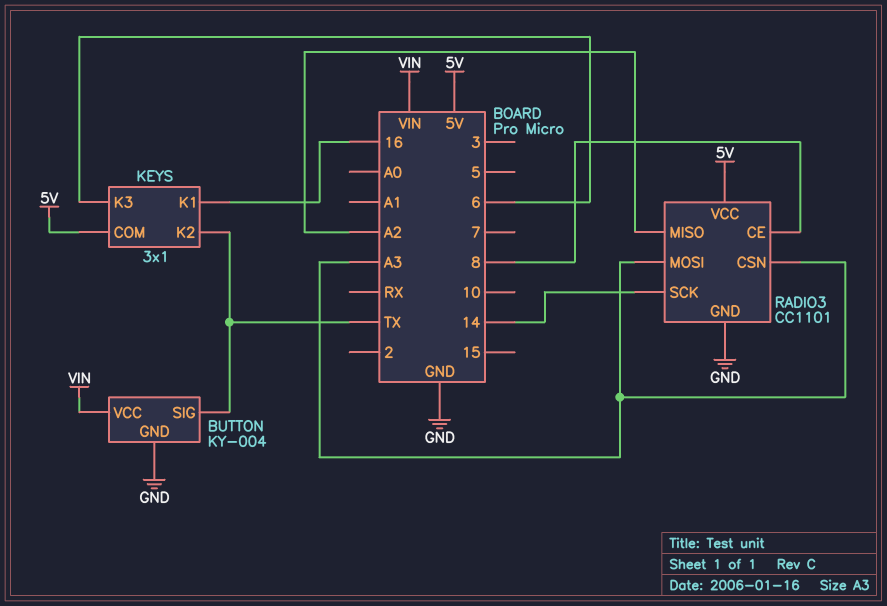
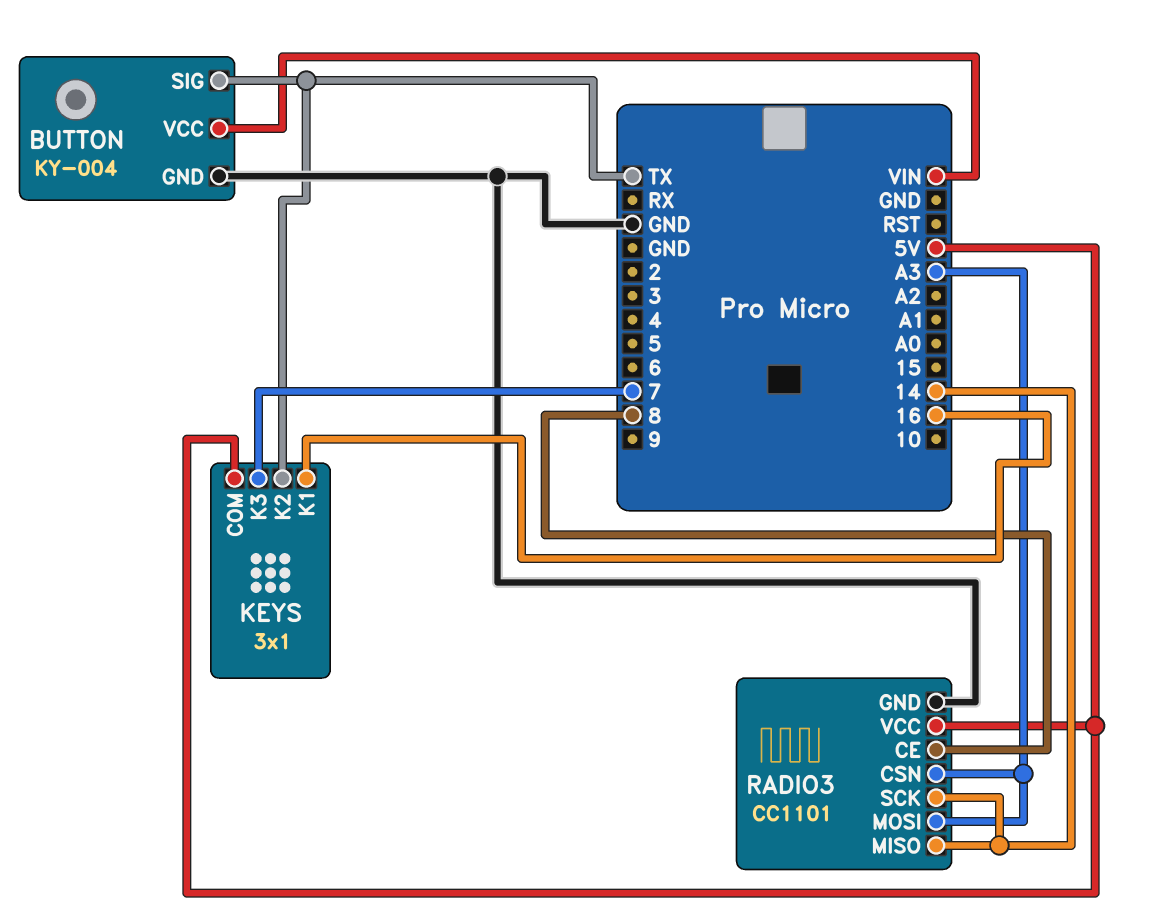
KEYS pin K3: 6 -> 7
RADIO3 pin MISO: A2 -> 14

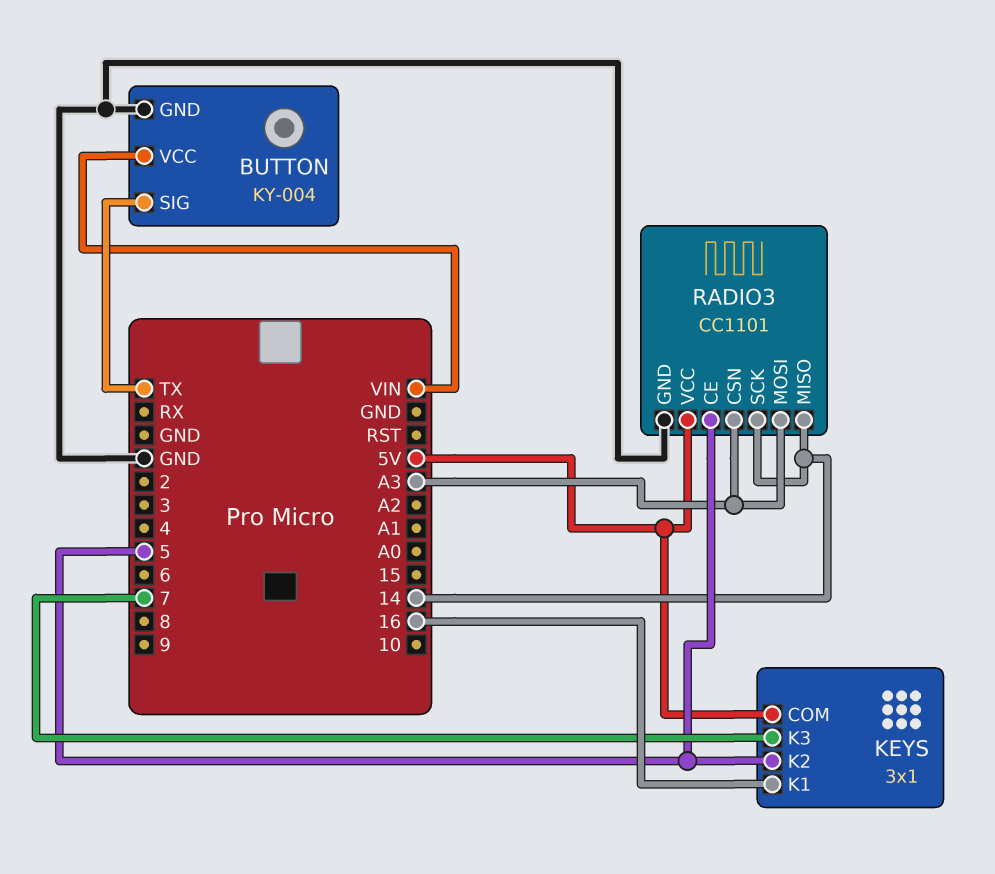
KEYS pin K2: TX -> 5
RADIO3 pin CE: 8 -> 5

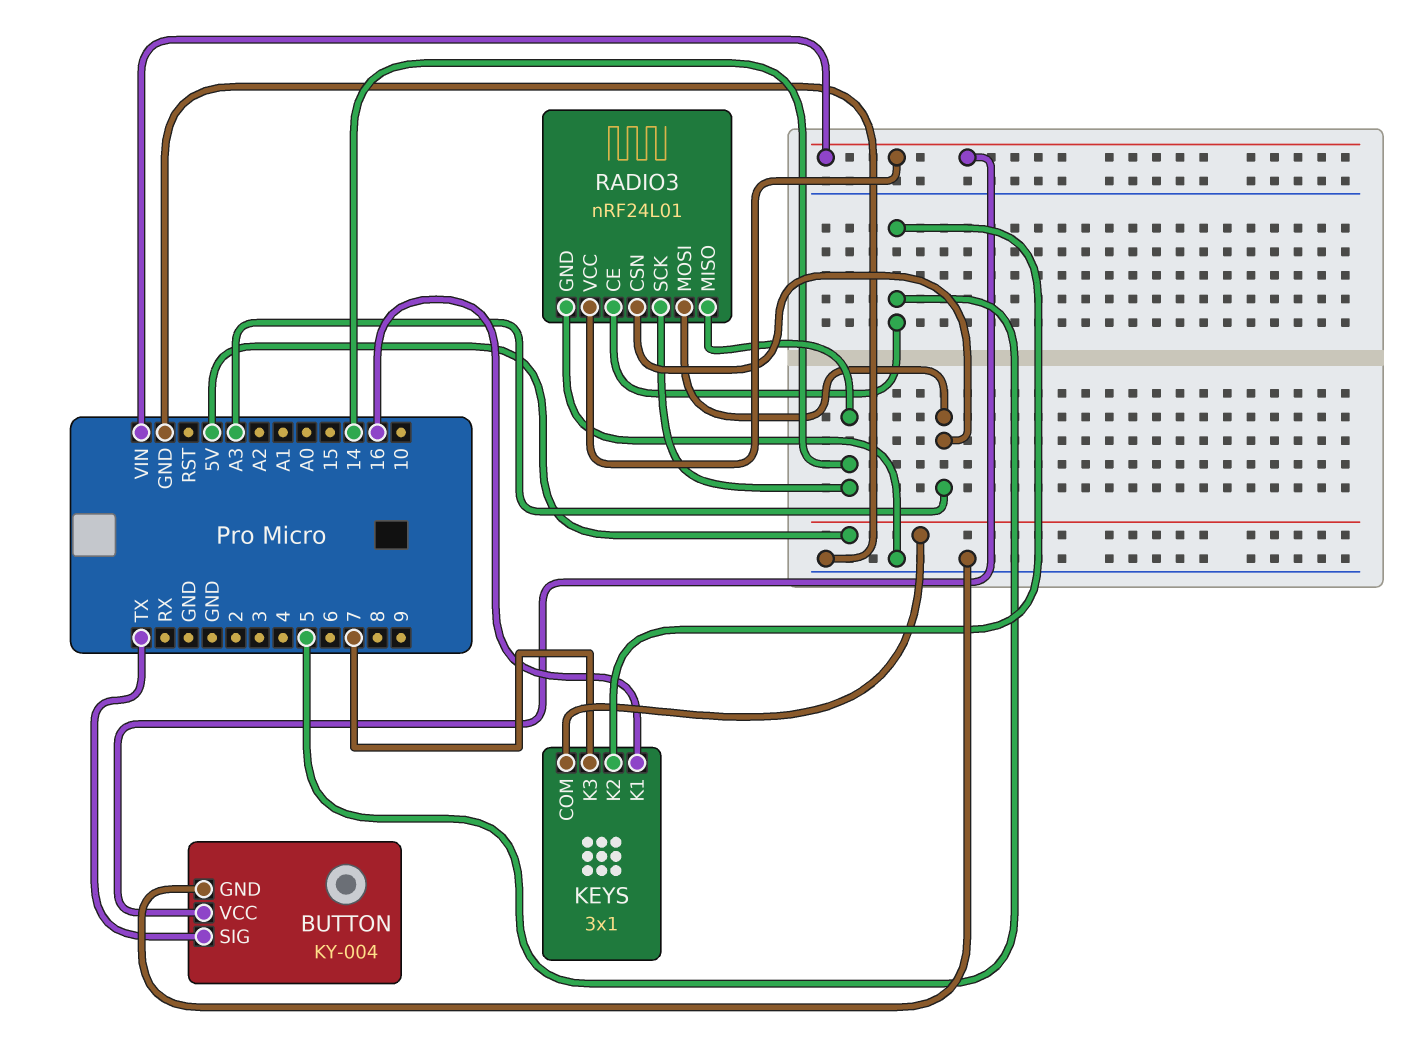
RADIO3: CC1101 -> nRF24L01
RADIO3 pin VCC: 5V -> VIN

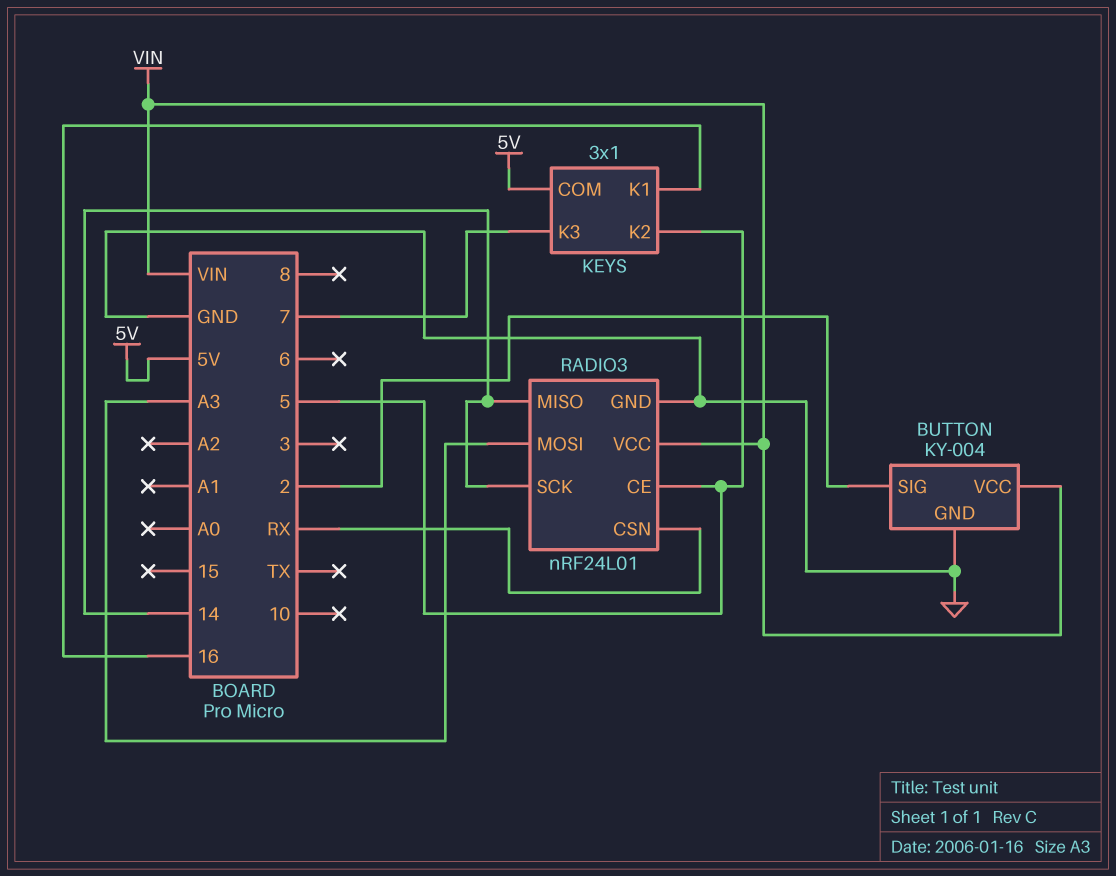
BUTTON pin SIG: TX -> 2
RADIO3 pin CSN: A3 -> RX

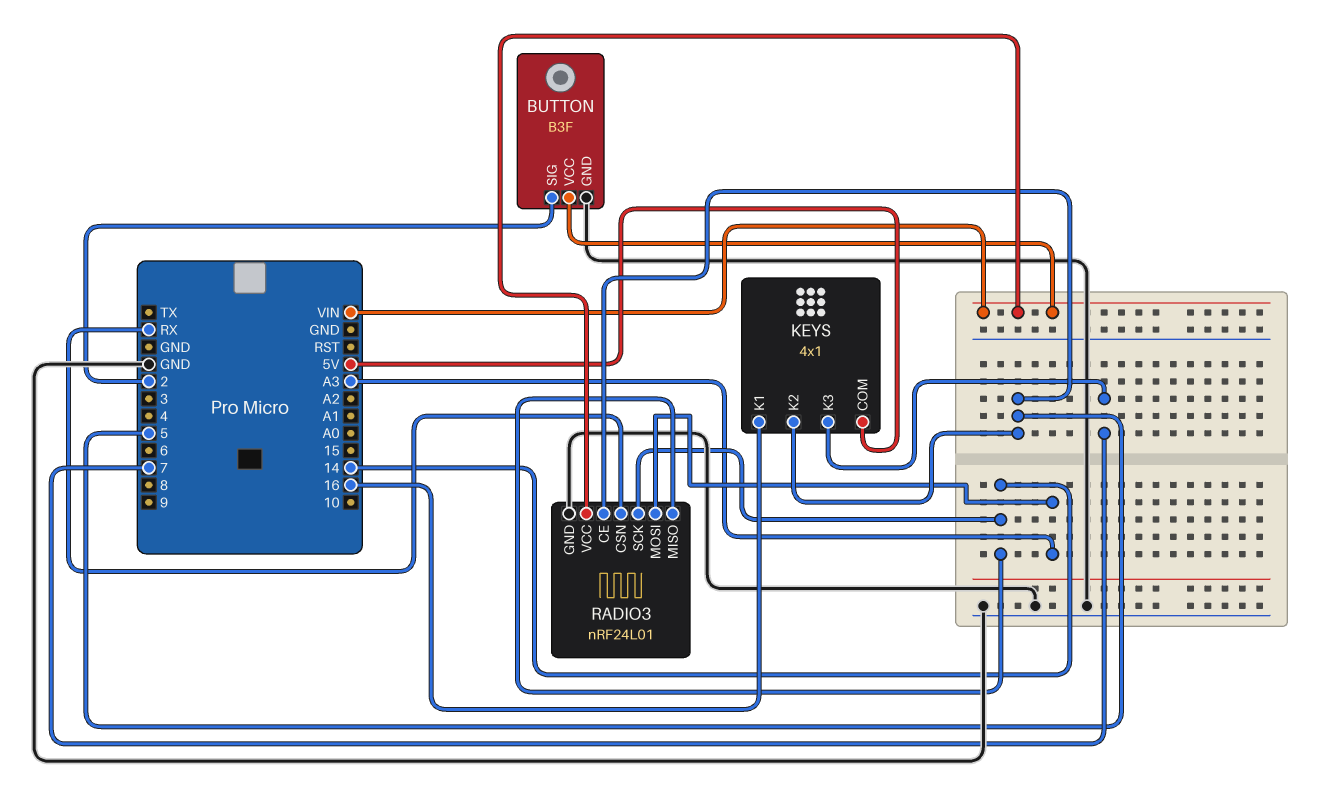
BUTTON: KY-004 -> B3F
KEYS: 3x1 -> 4x1

